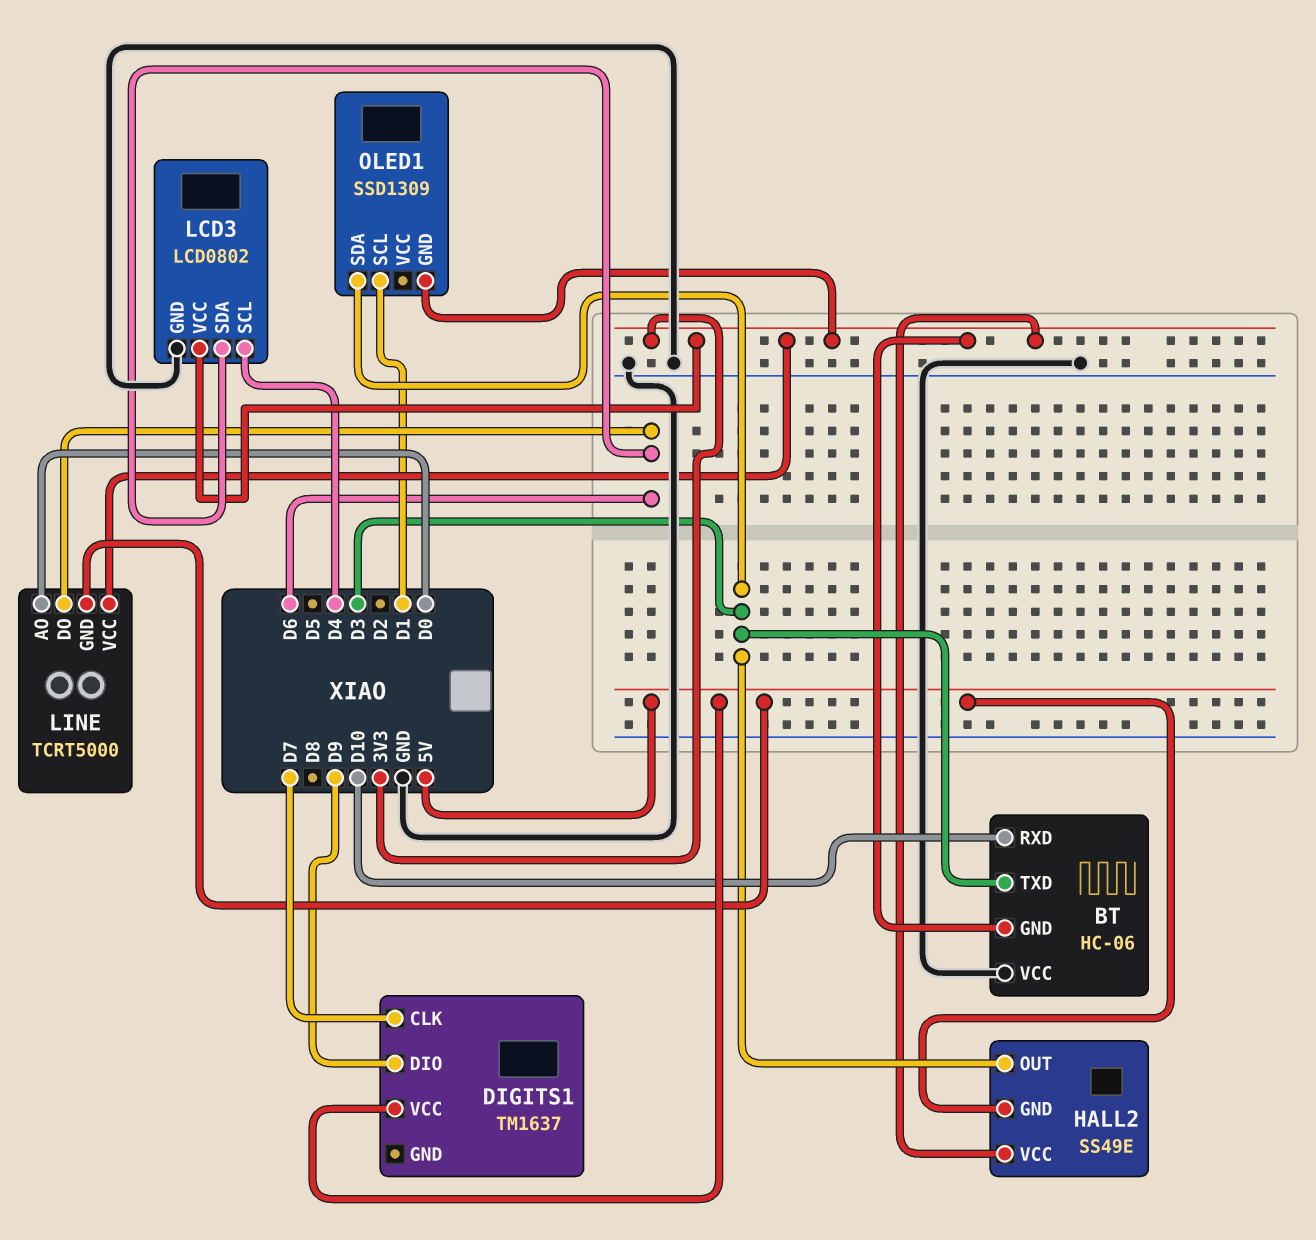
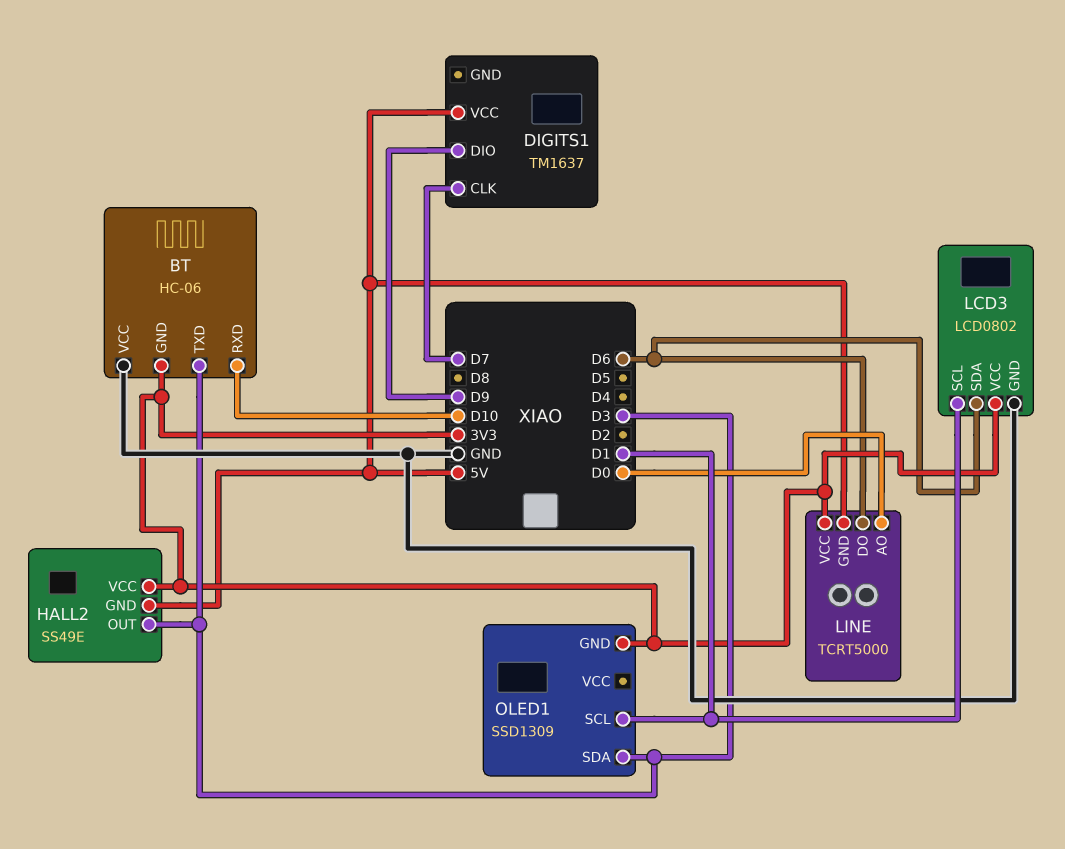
LCD3 pin SCL: D4 -> D1

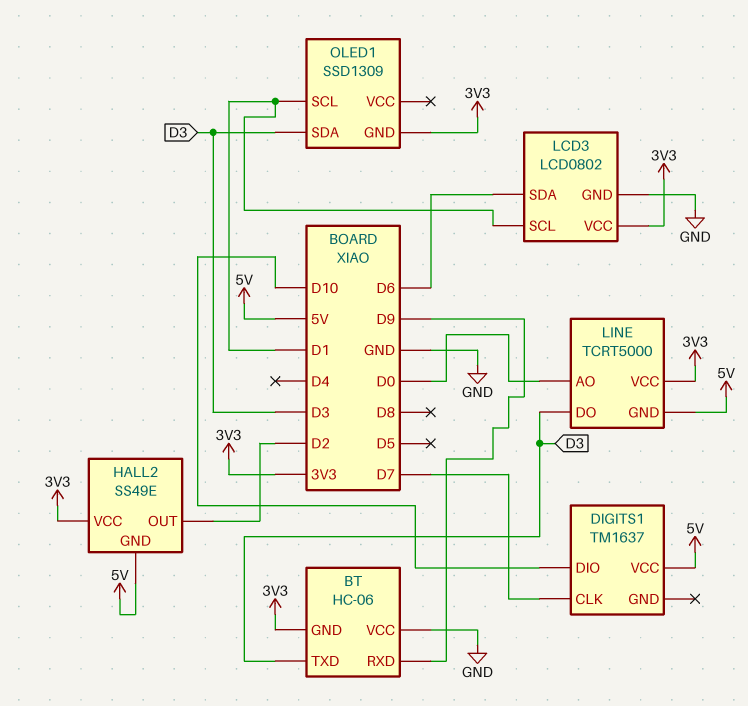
BT pin RXD: D10 -> D9
DIGITS1 pin DIO: D9 -> D10
HALL2 pin OUT: D3 -> D2
LINE pin DO: D6 -> D3

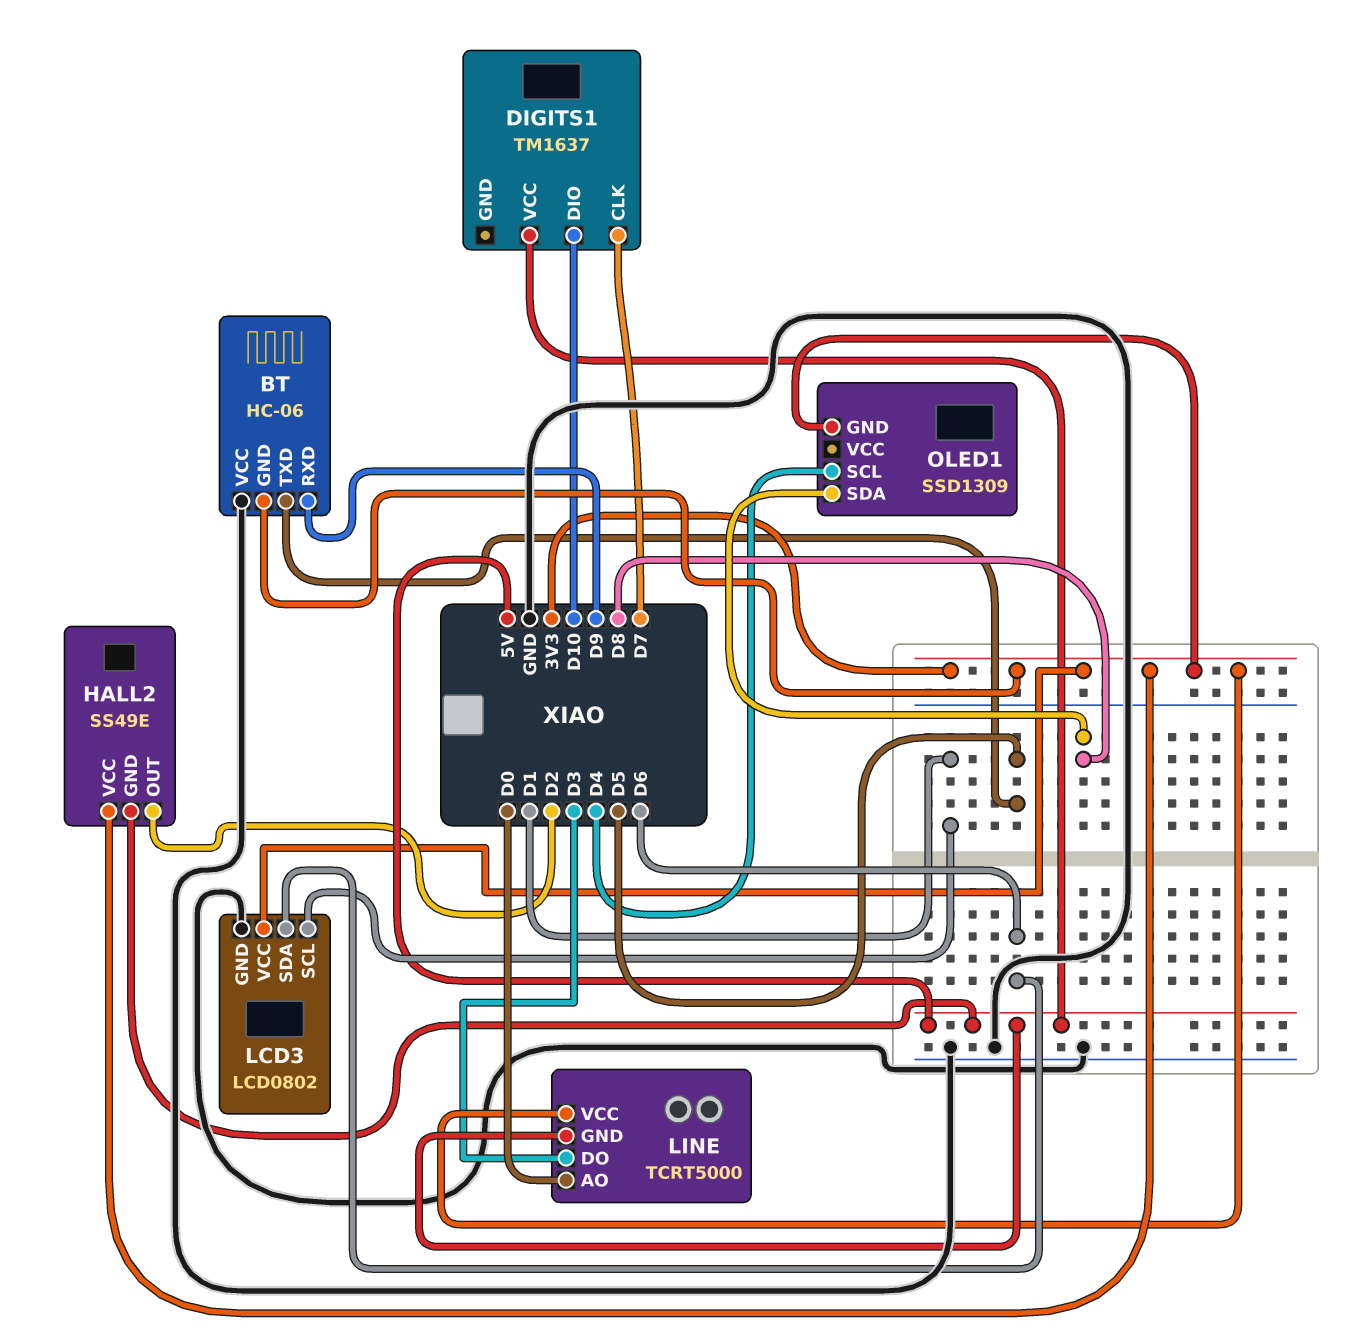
BT pin TXD: D3 -> D5
OLED1 pin SCL: D1 -> D4
OLED1 pin SDA: D3 -> D8

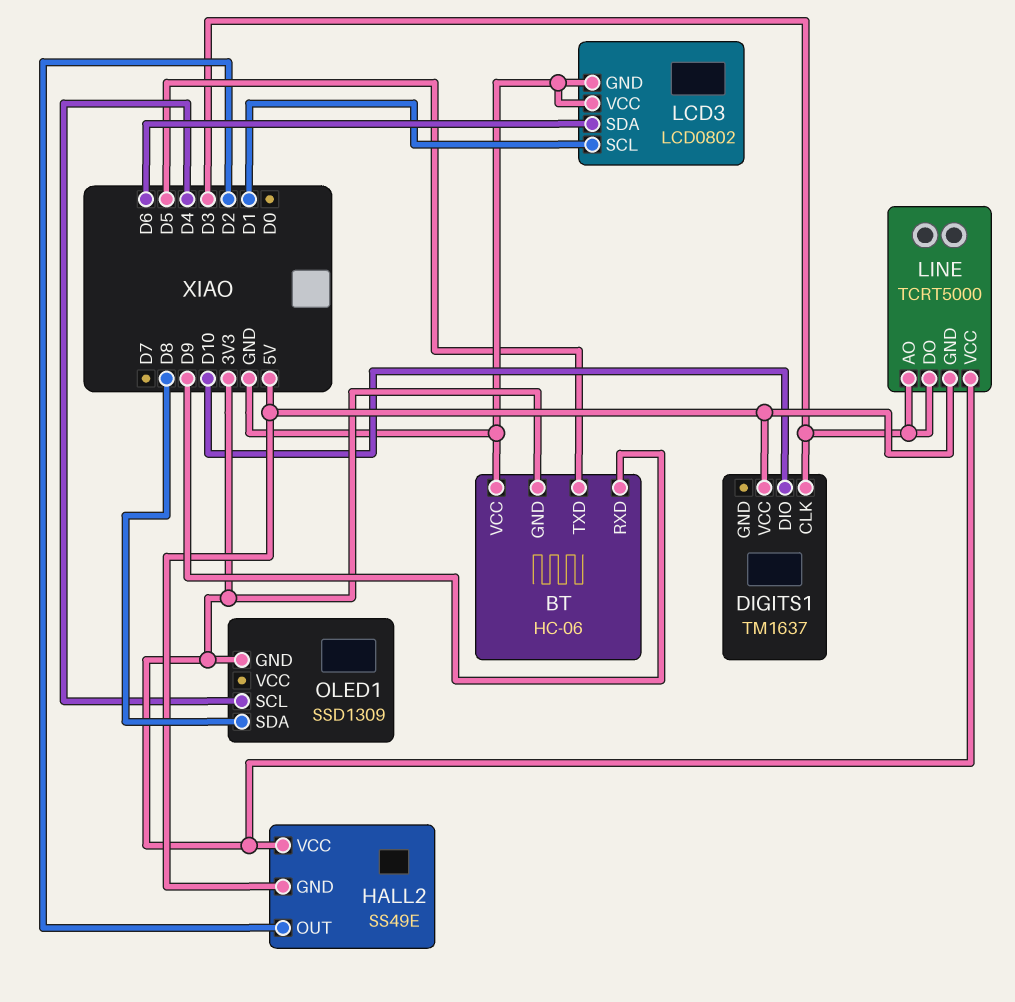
DIGITS1 pin CLK: D7 -> D3
LCD3 pin VCC: 3V3 -> GND
LINE pin AO: D0 -> D3

